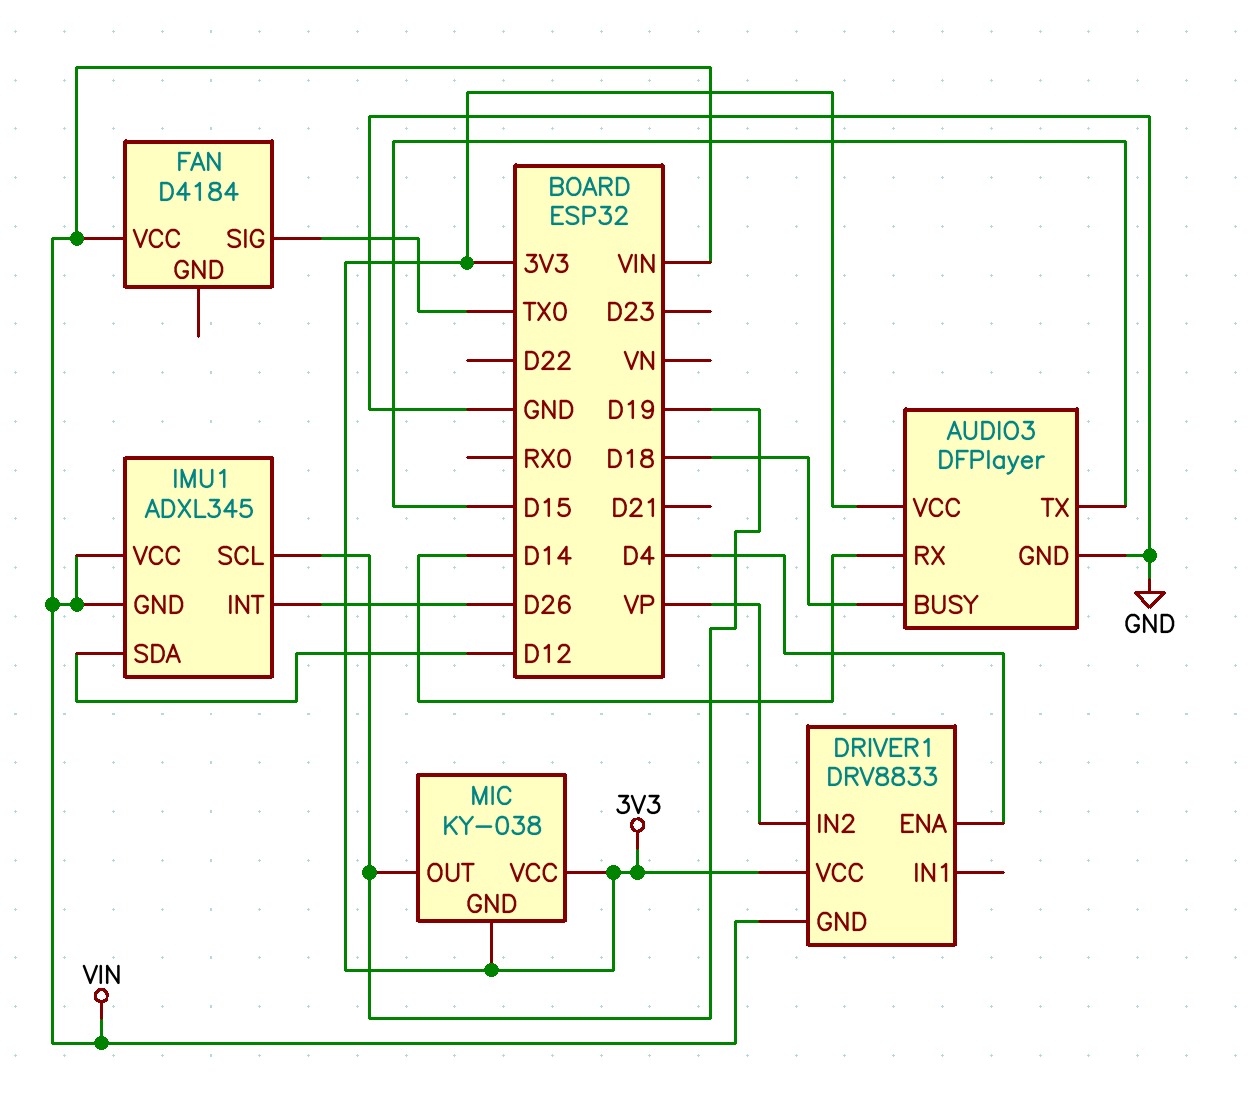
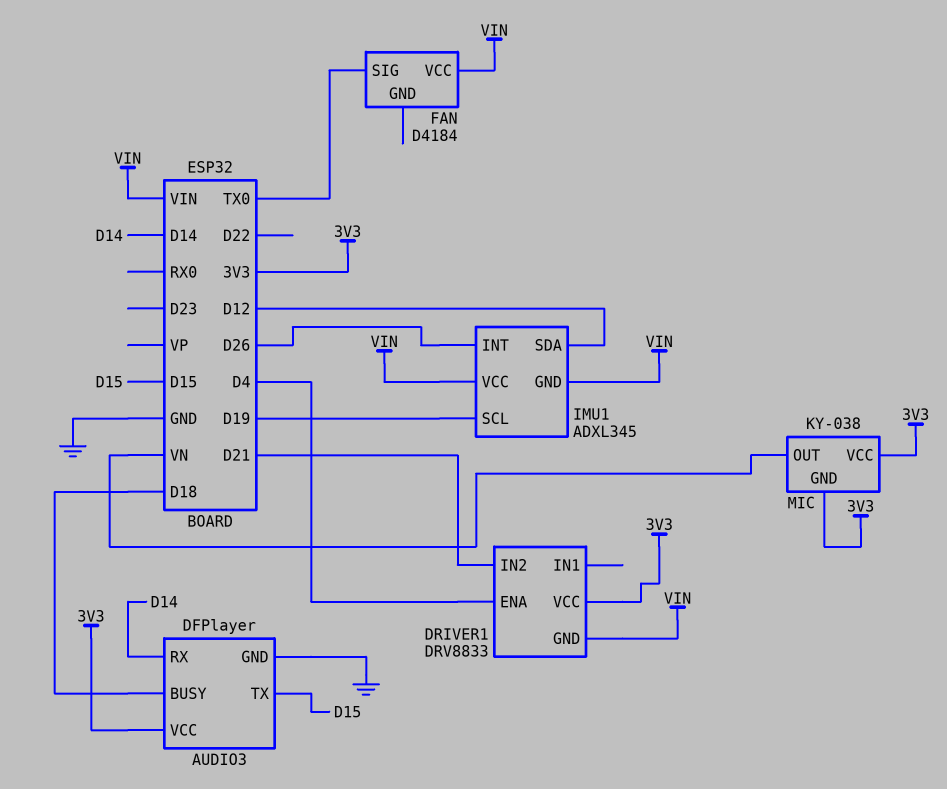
DRIVER1 pin IN2: VP -> D21
MIC pin OUT: D19 -> VN

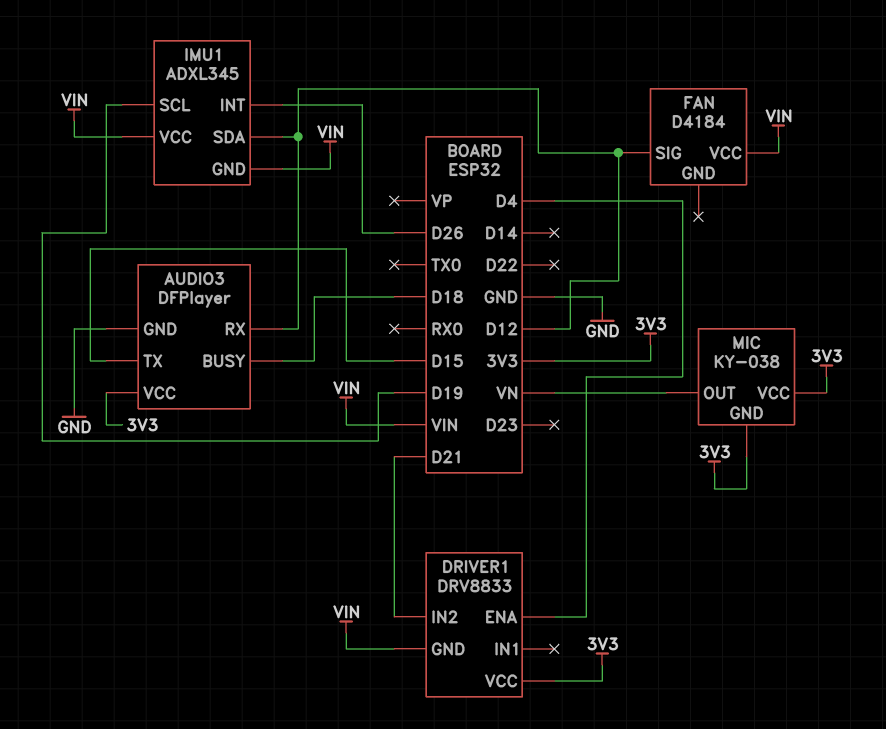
AUDIO3 pin RX: D14 -> D12
FAN pin SIG: TX0 -> D12

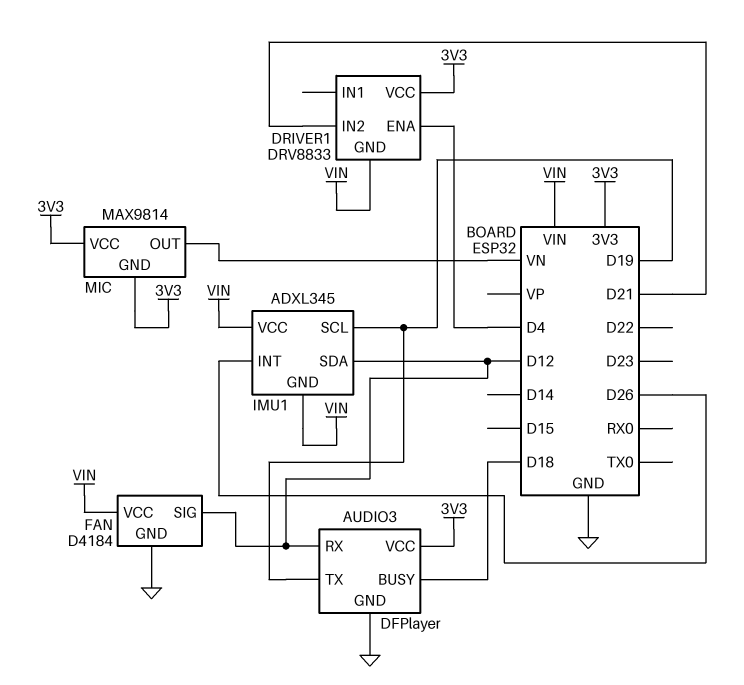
AUDIO3 pin TX: D15 -> D19
FAN pin GND: none -> GND
MIC: KY-038 -> MAX9814

